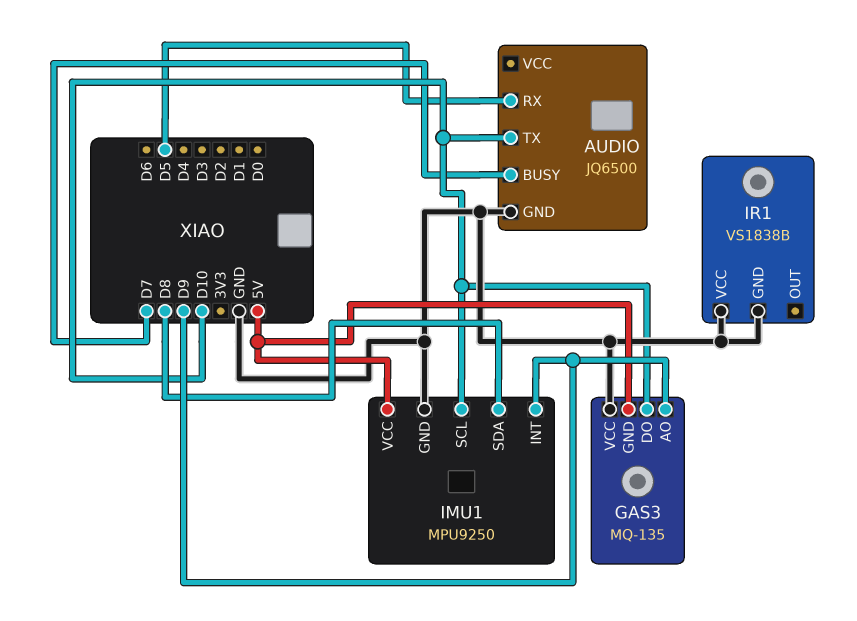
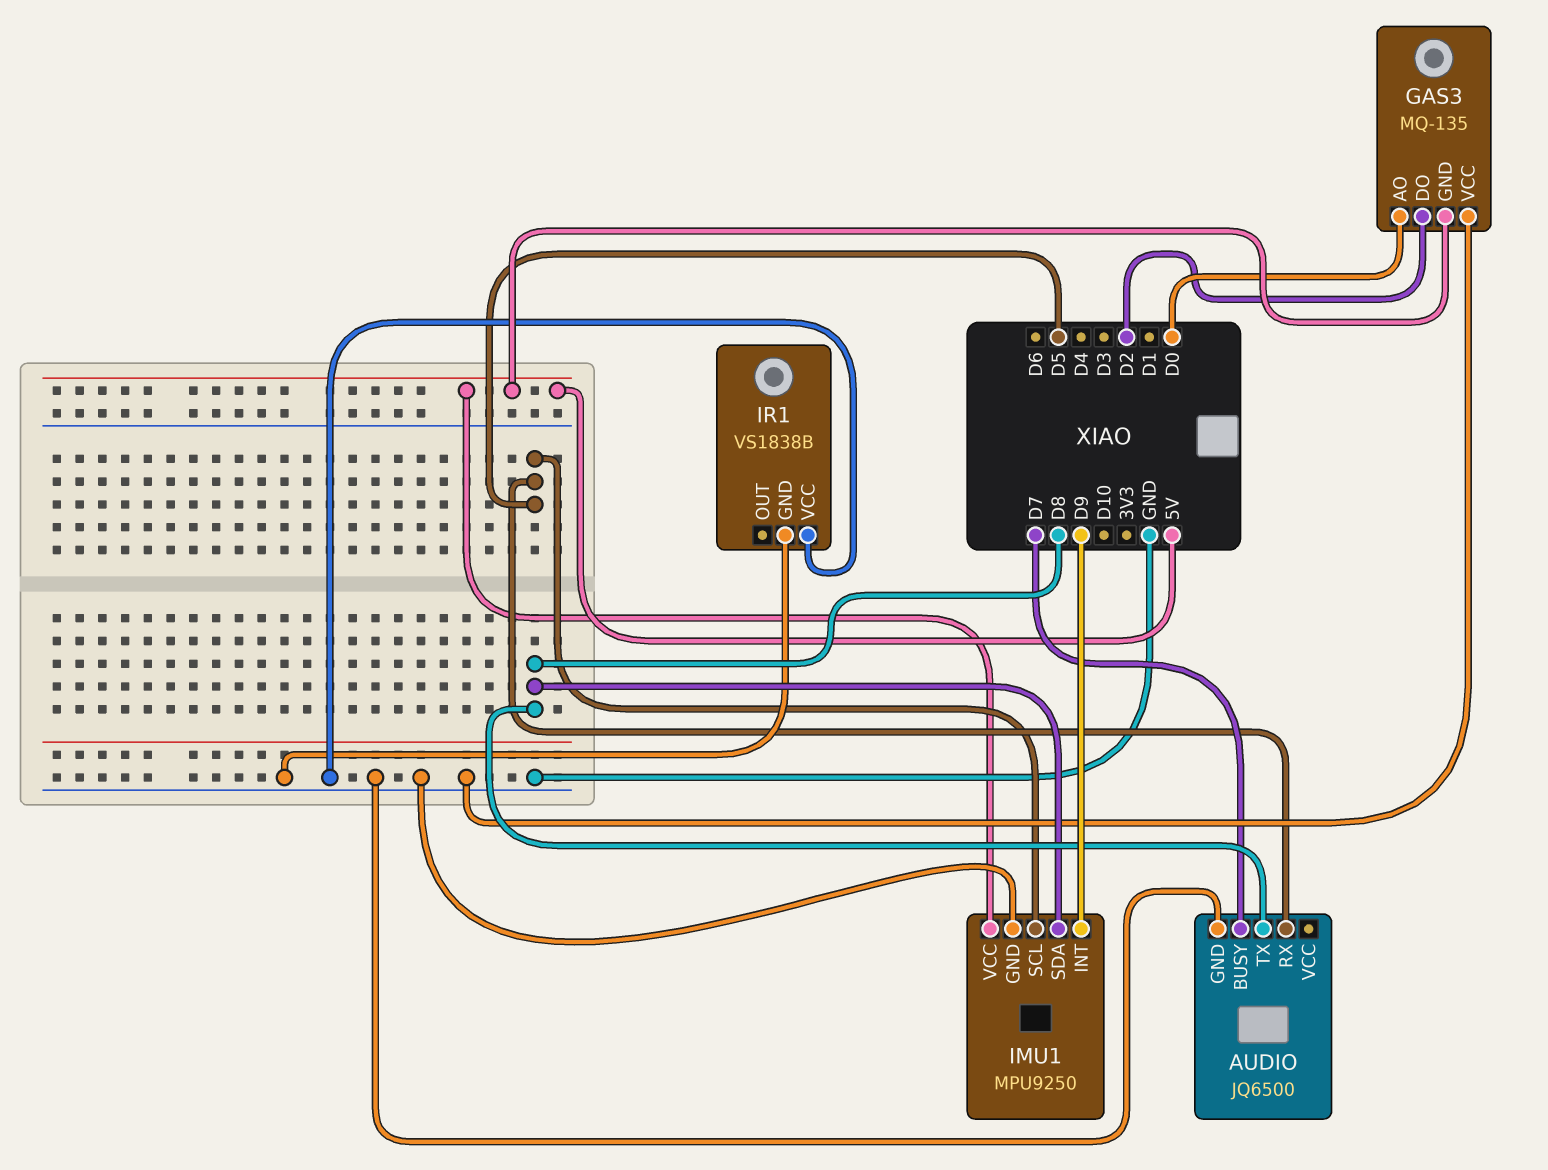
AUDIO pin TX: D10 -> D8
GAS3 pin AO: D9 -> D0
GAS3 pin DO: D10 -> D2
IMU1 pin SCL: D10 -> D5

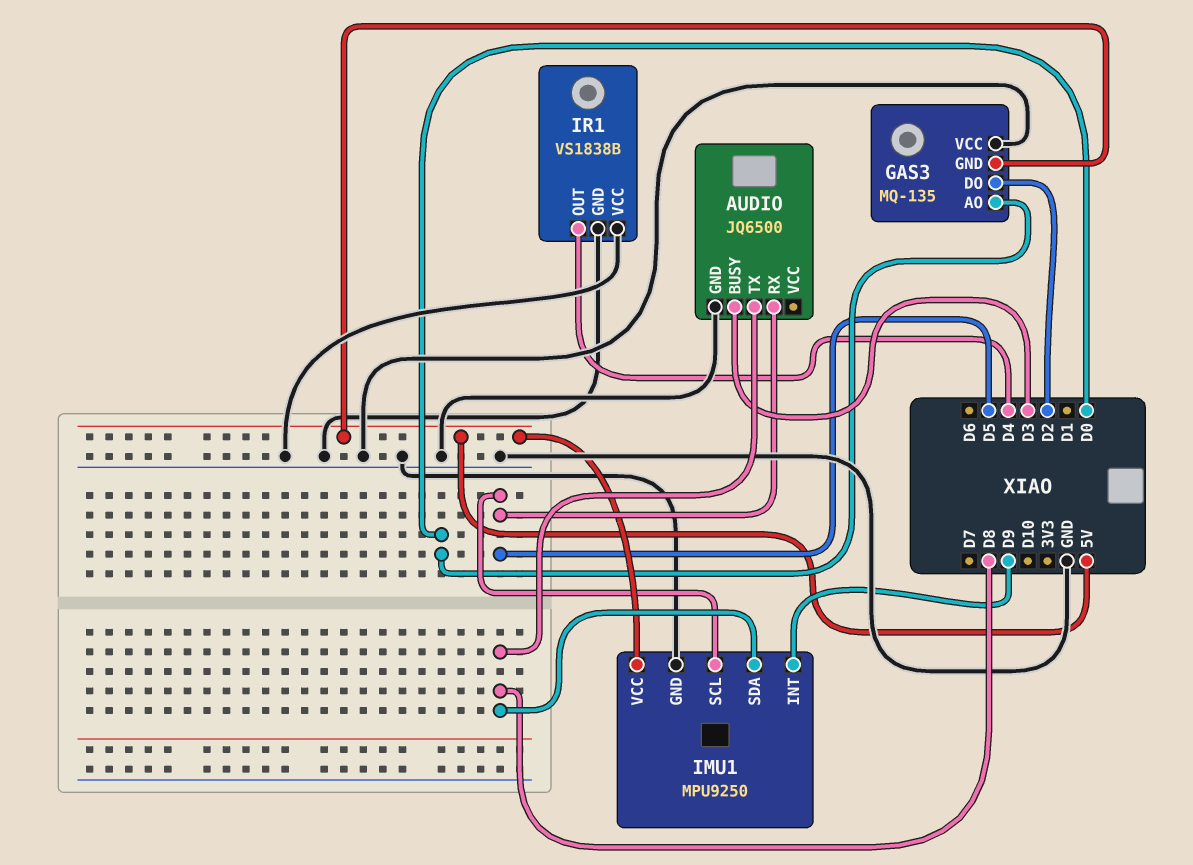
AUDIO pin BUSY: D7 -> D3
IR1 pin OUT: none -> D4

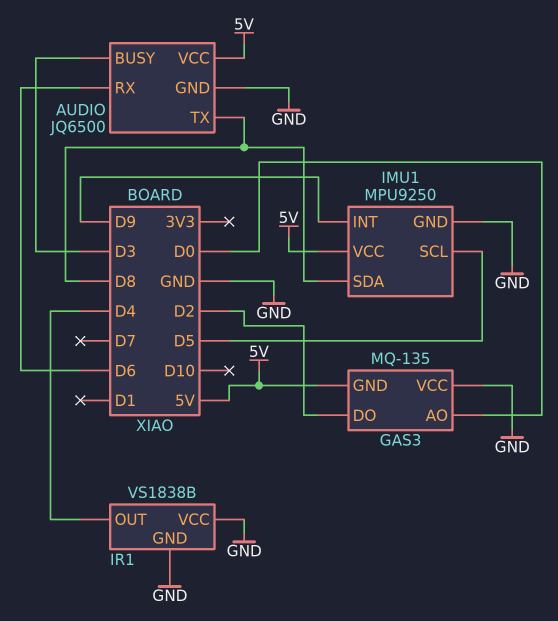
AUDIO pin RX: D5 -> D6
AUDIO pin VCC: none -> 5V

